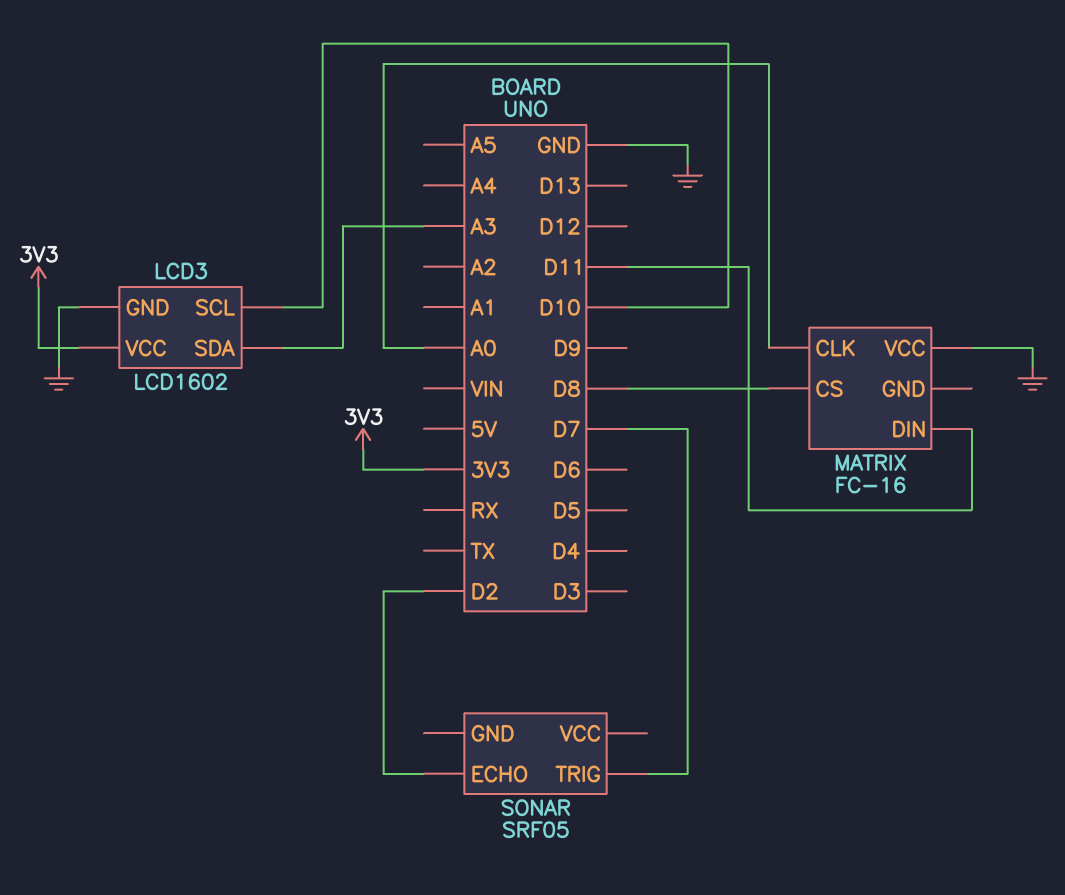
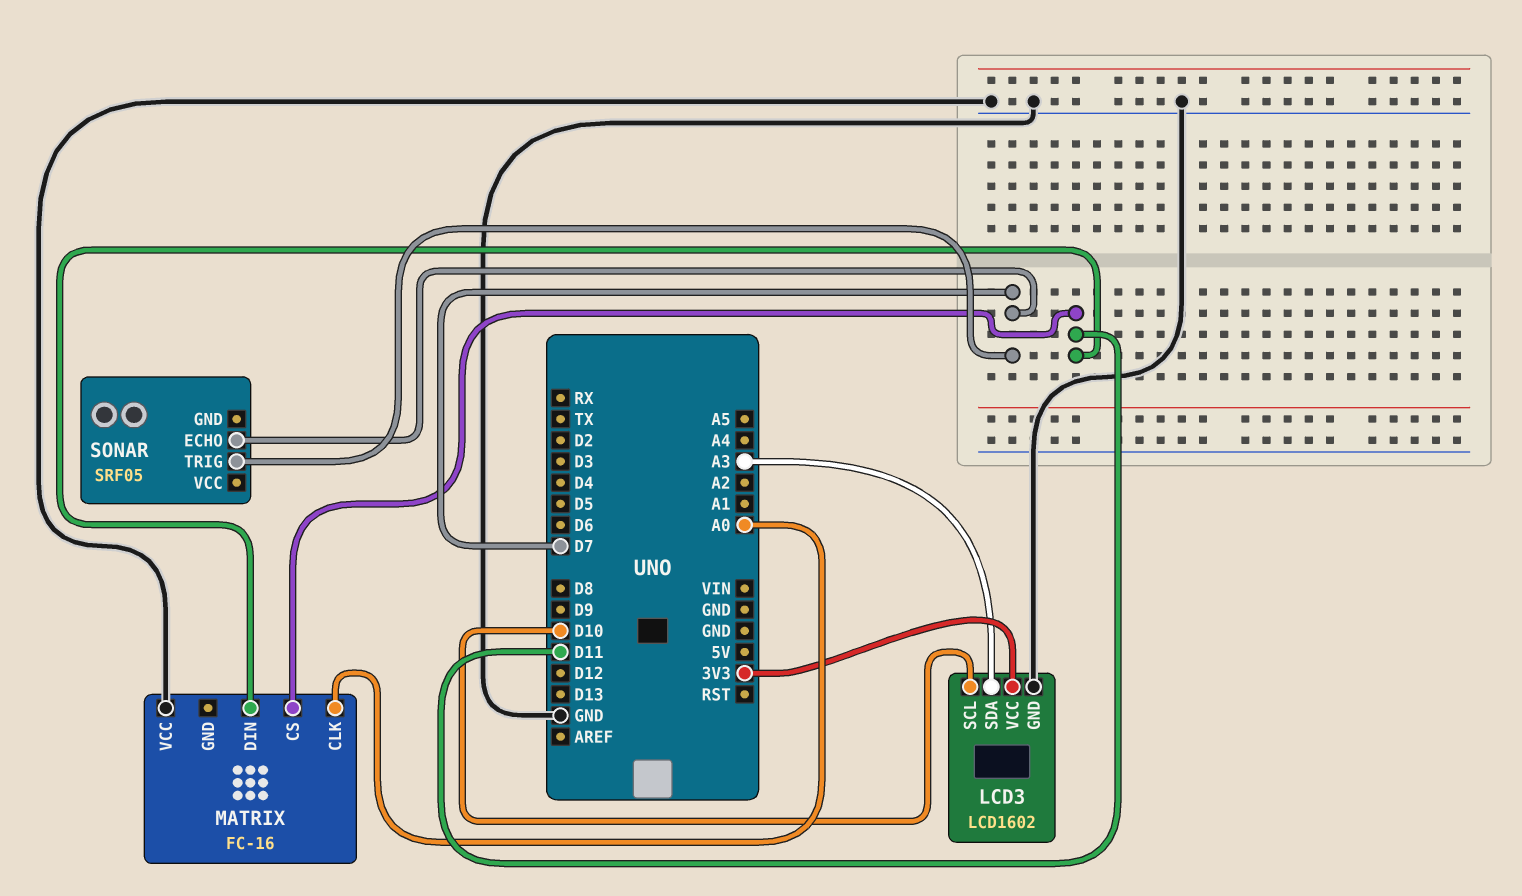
MATRIX pin CS: D8 -> D11
SONAR pin ECHO: D2 -> D7

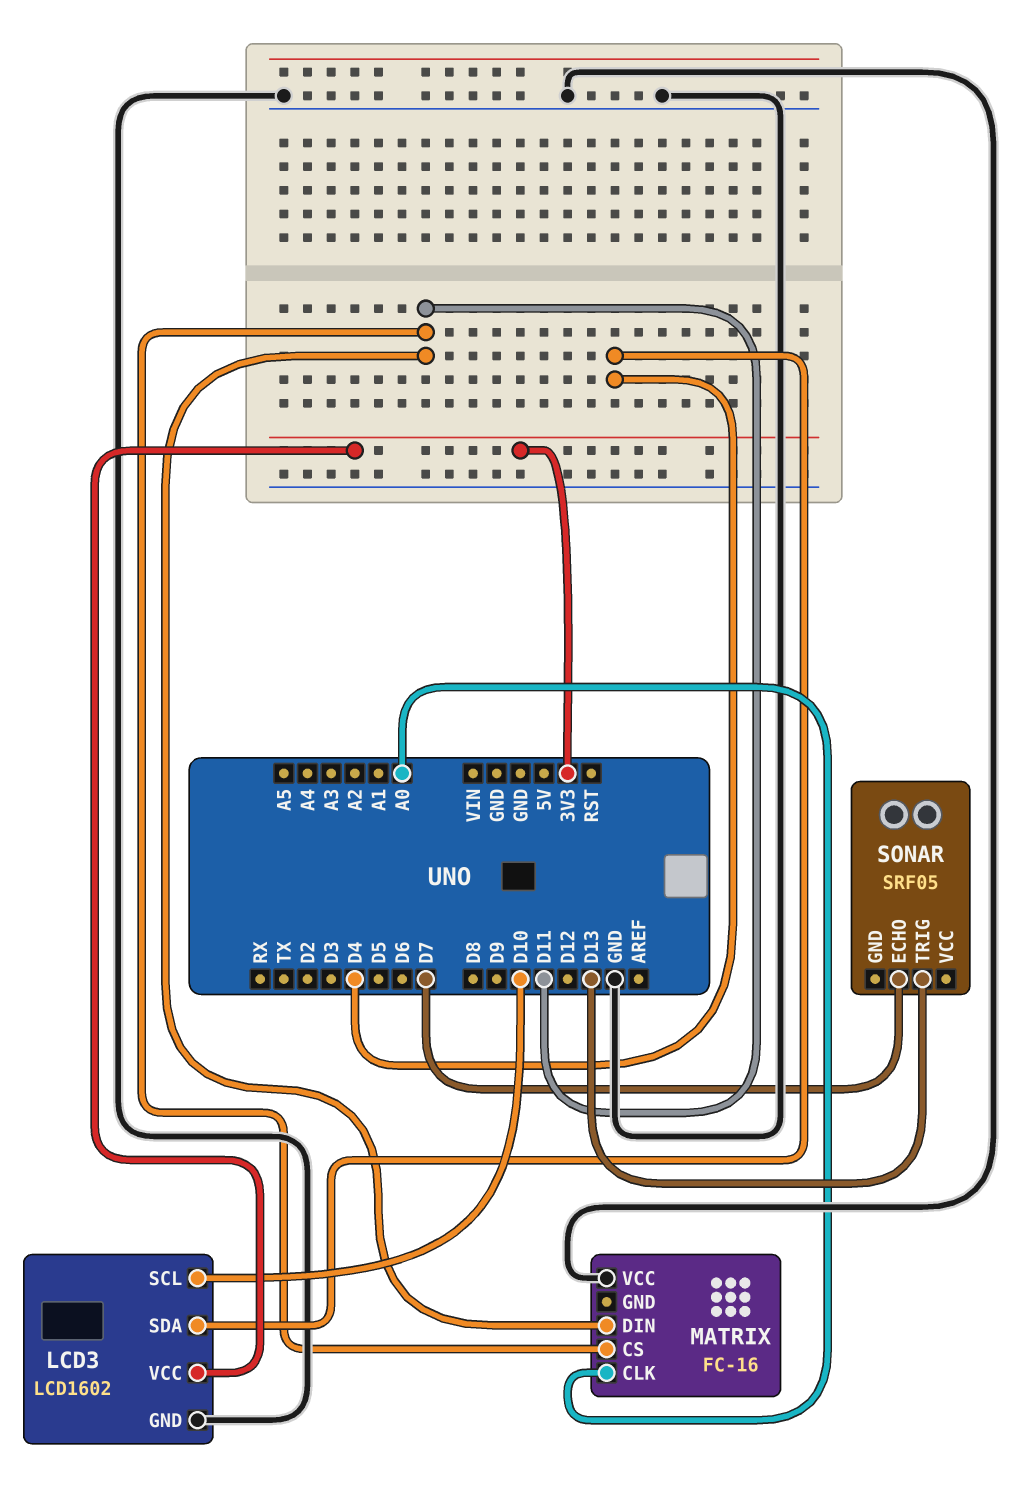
LCD3 pin SDA: A3 -> D4
SONAR pin TRIG: D7 -> D13

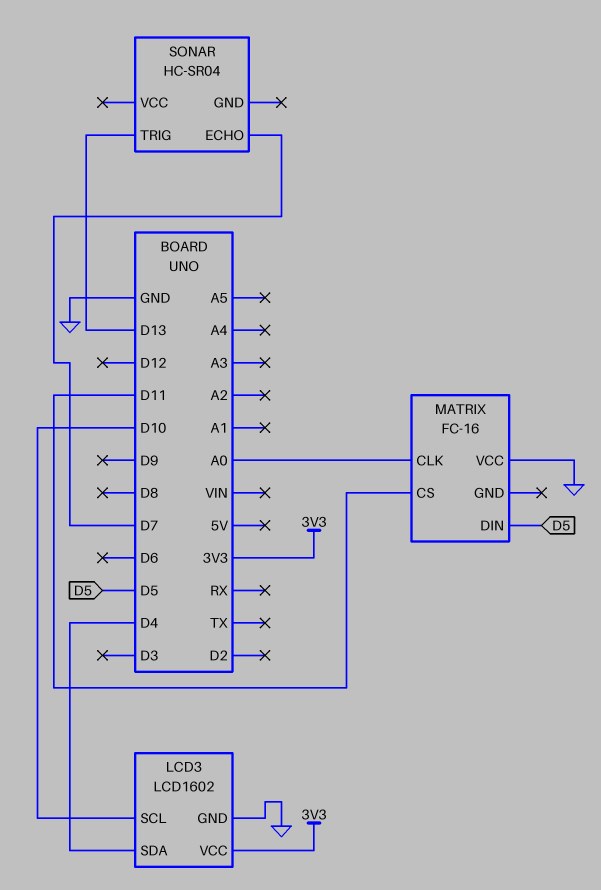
MATRIX pin DIN: D11 -> D5
SONAR: SRF05 -> HC-SR04

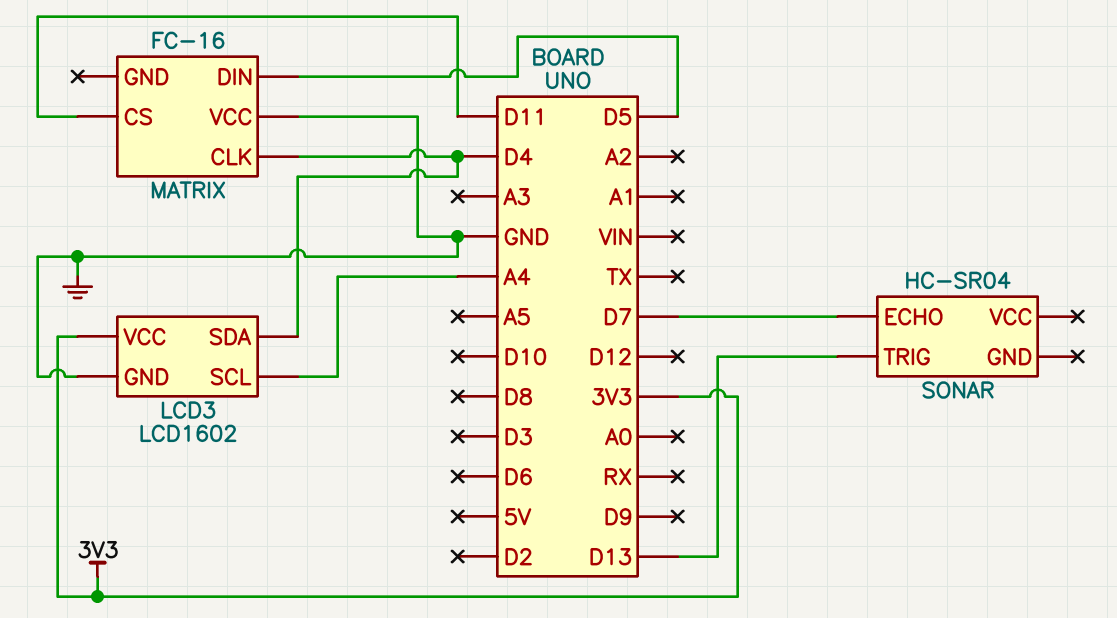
LCD3 pin SCL: D10 -> A4
MATRIX pin CLK: A0 -> D4

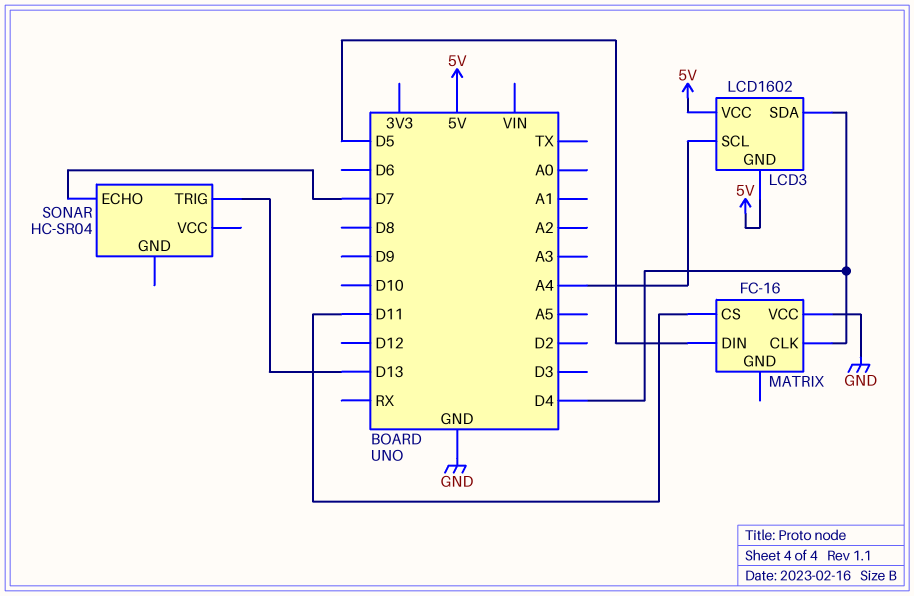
LCD3 pin GND: GND -> 5V
LCD3 pin VCC: 3V3 -> 5V

